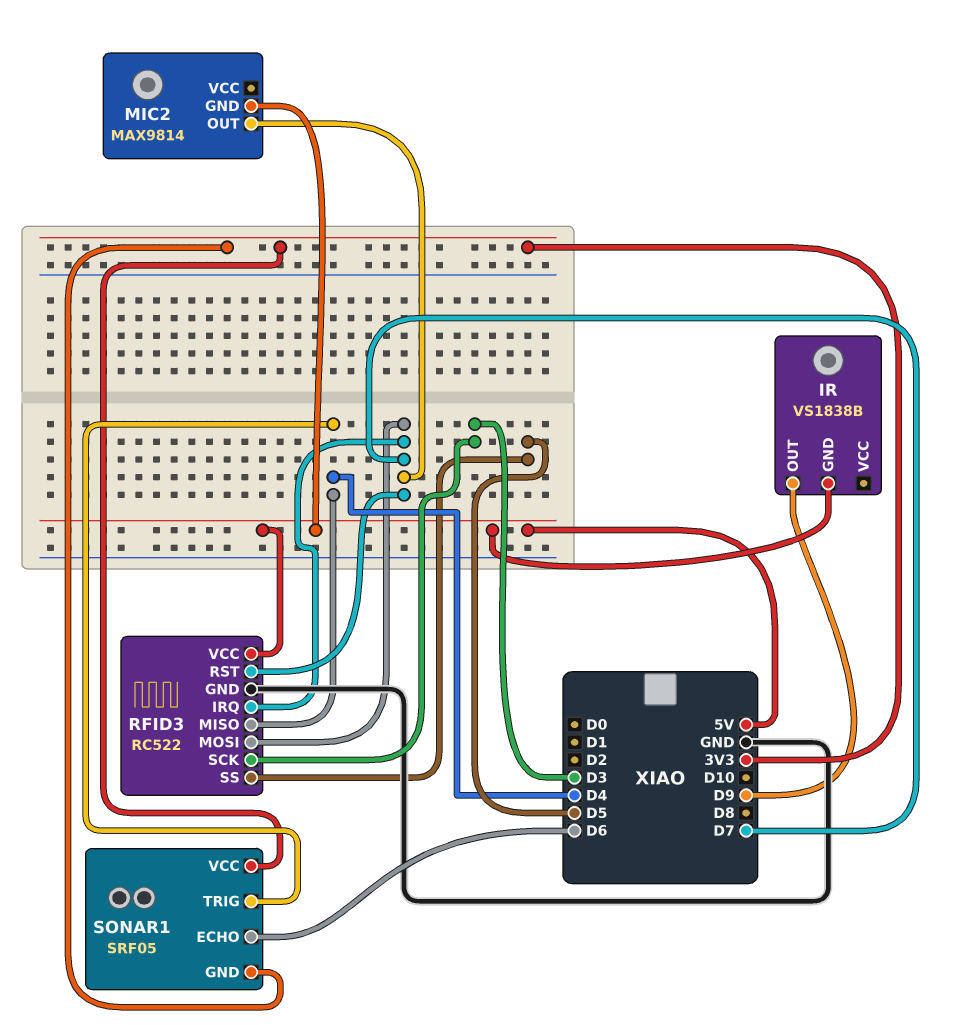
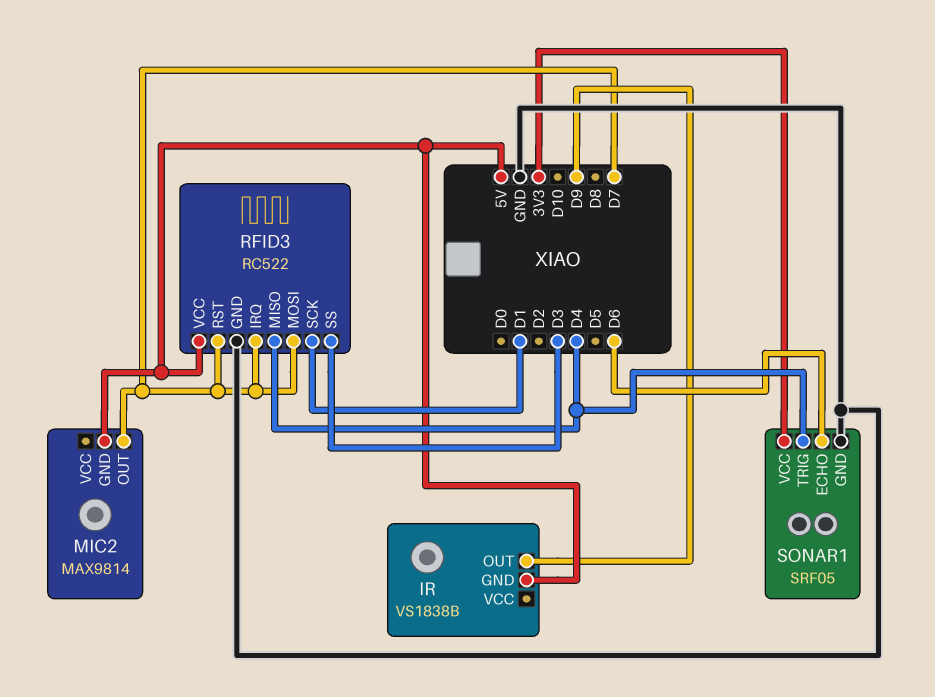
RFID3 pin SCK: D3 -> D1
RFID3 pin SS: D5 -> D3
SONAR1 pin GND: 3V3 -> GND

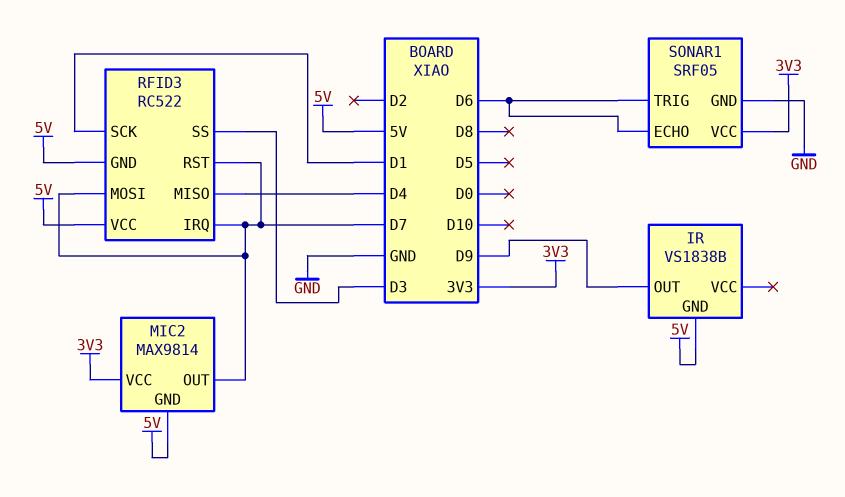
MIC2 pin VCC: none -> 3V3
RFID3 pin GND: GND -> 5V
SONAR1 pin TRIG: D4 -> D6

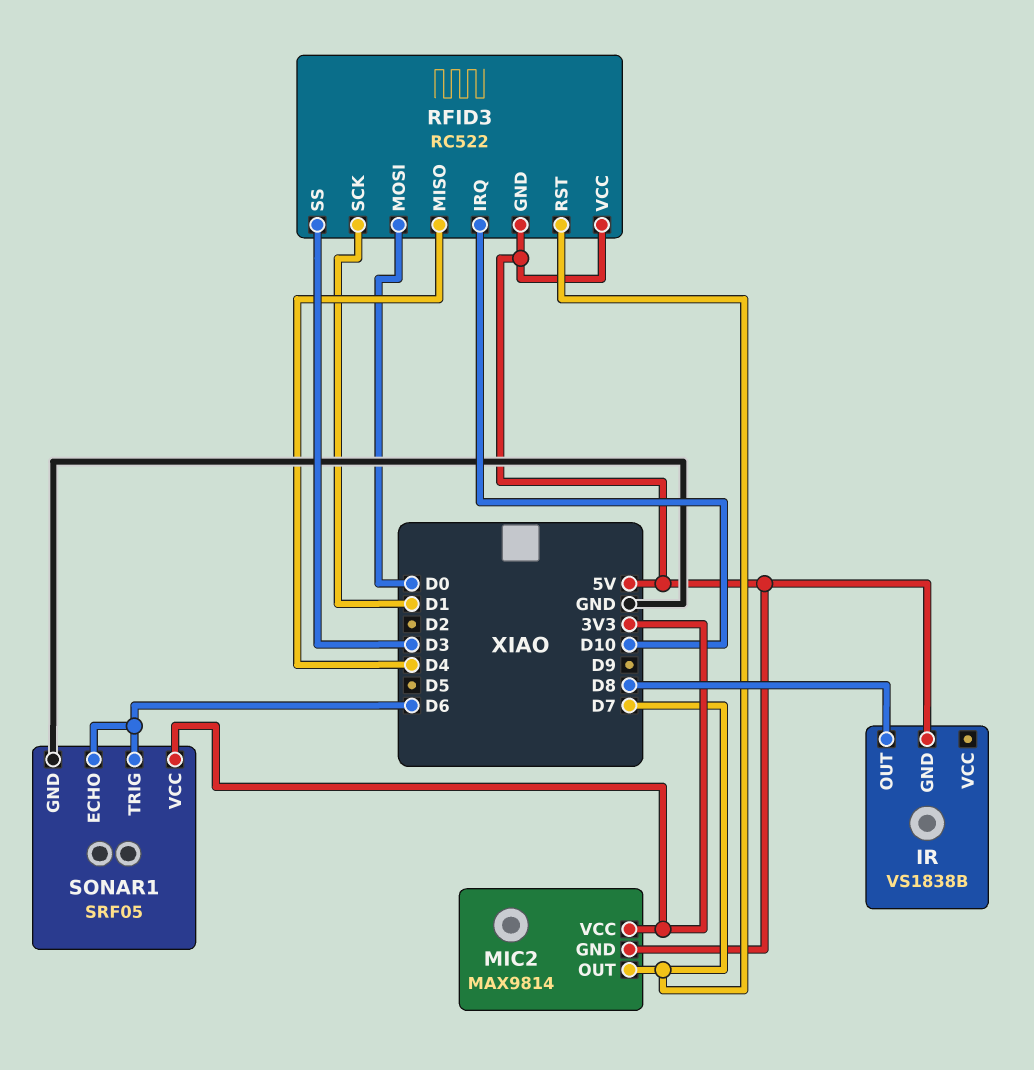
IR pin OUT: D9 -> D8
RFID3 pin IRQ: D7 -> D10
RFID3 pin MOSI: D7 -> D0

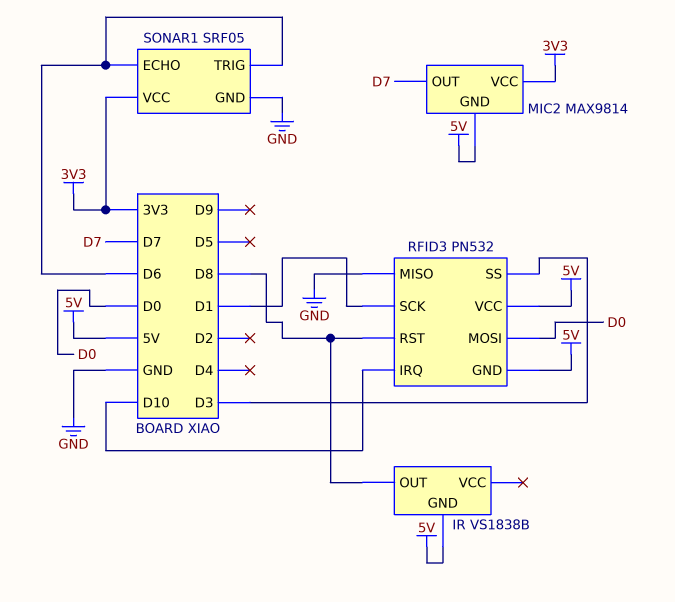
RFID3: RC522 -> PN532
RFID3 pin MISO: D4 -> GND
RFID3 pin RST: D7 -> D8

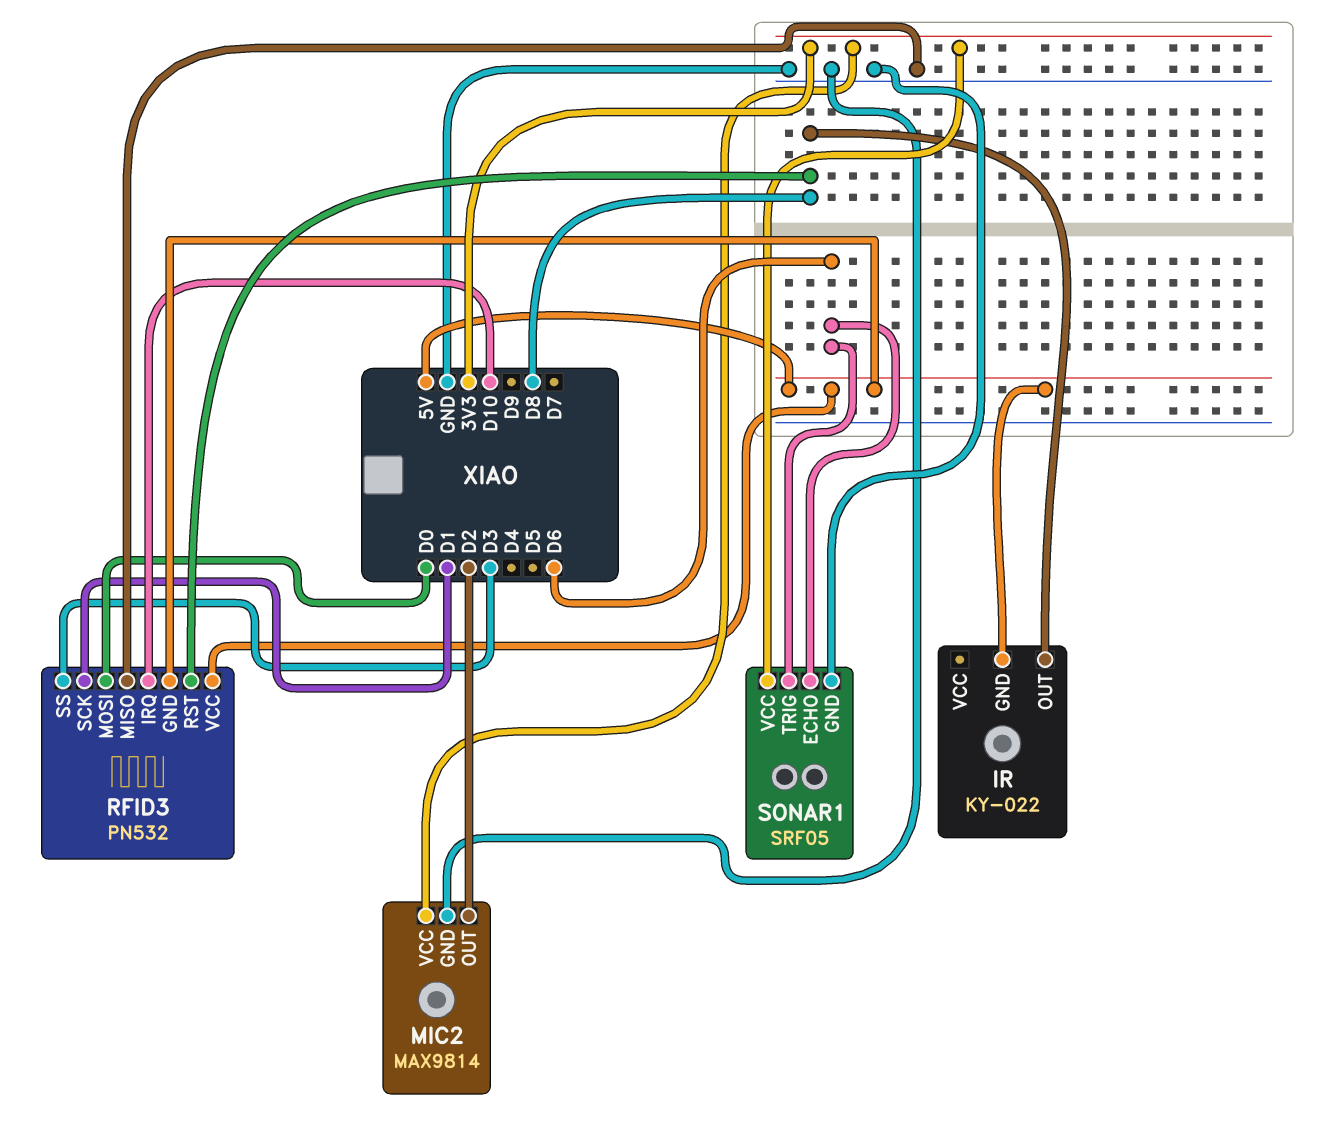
IR: VS1838B -> KY-022
MIC2 pin GND: 5V -> GND
MIC2 pin OUT: D7 -> D2

